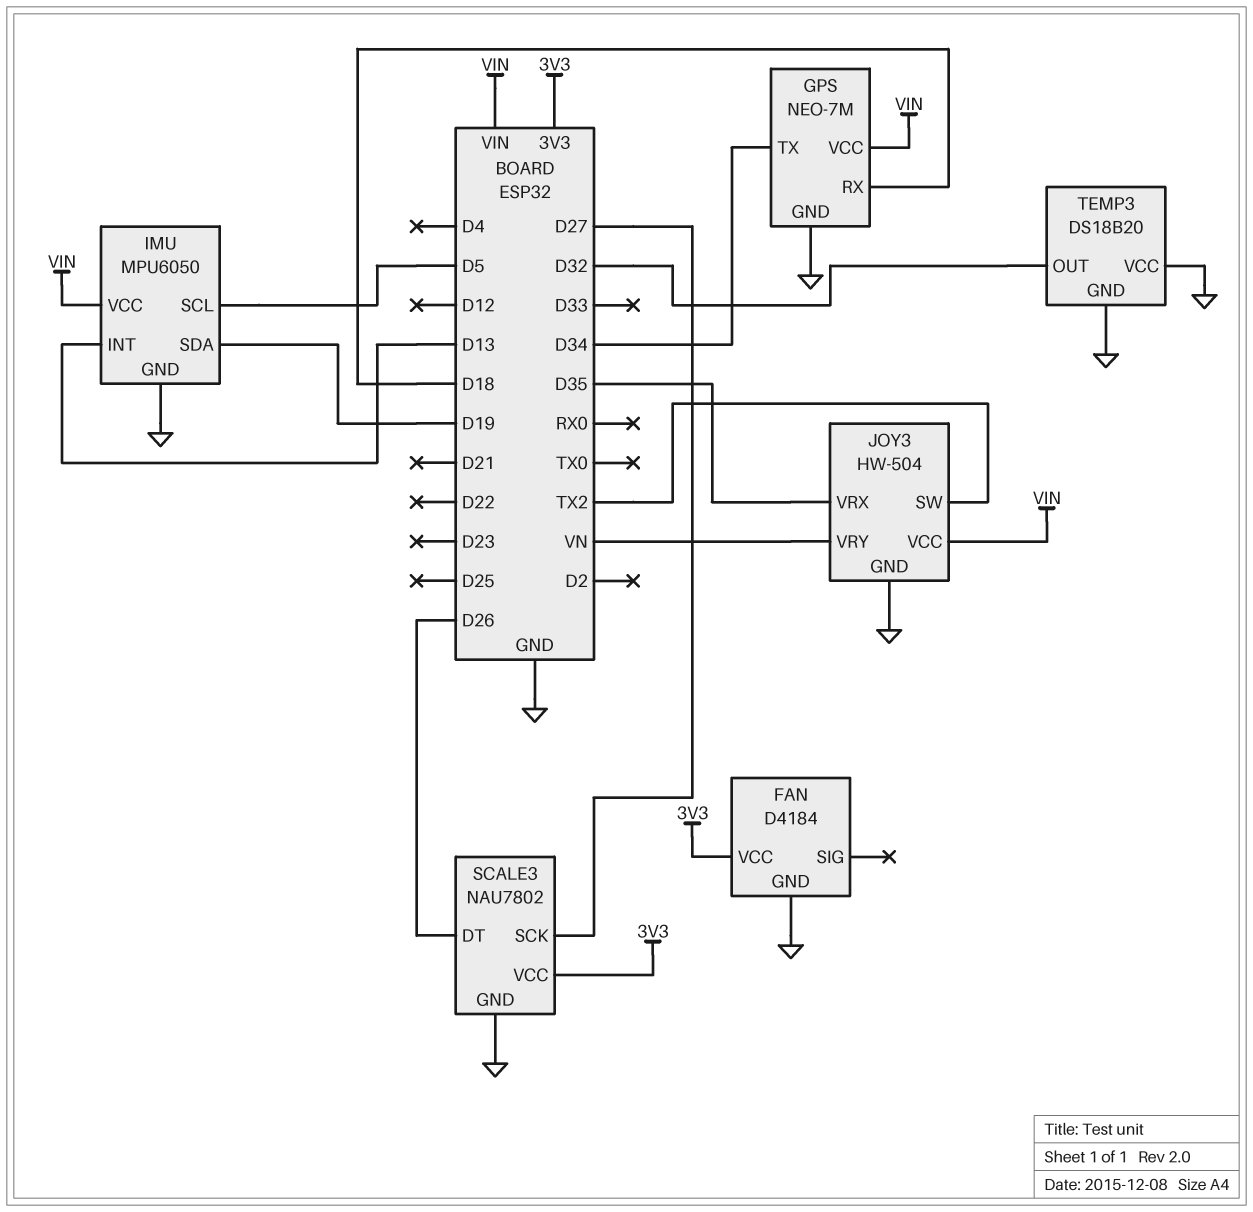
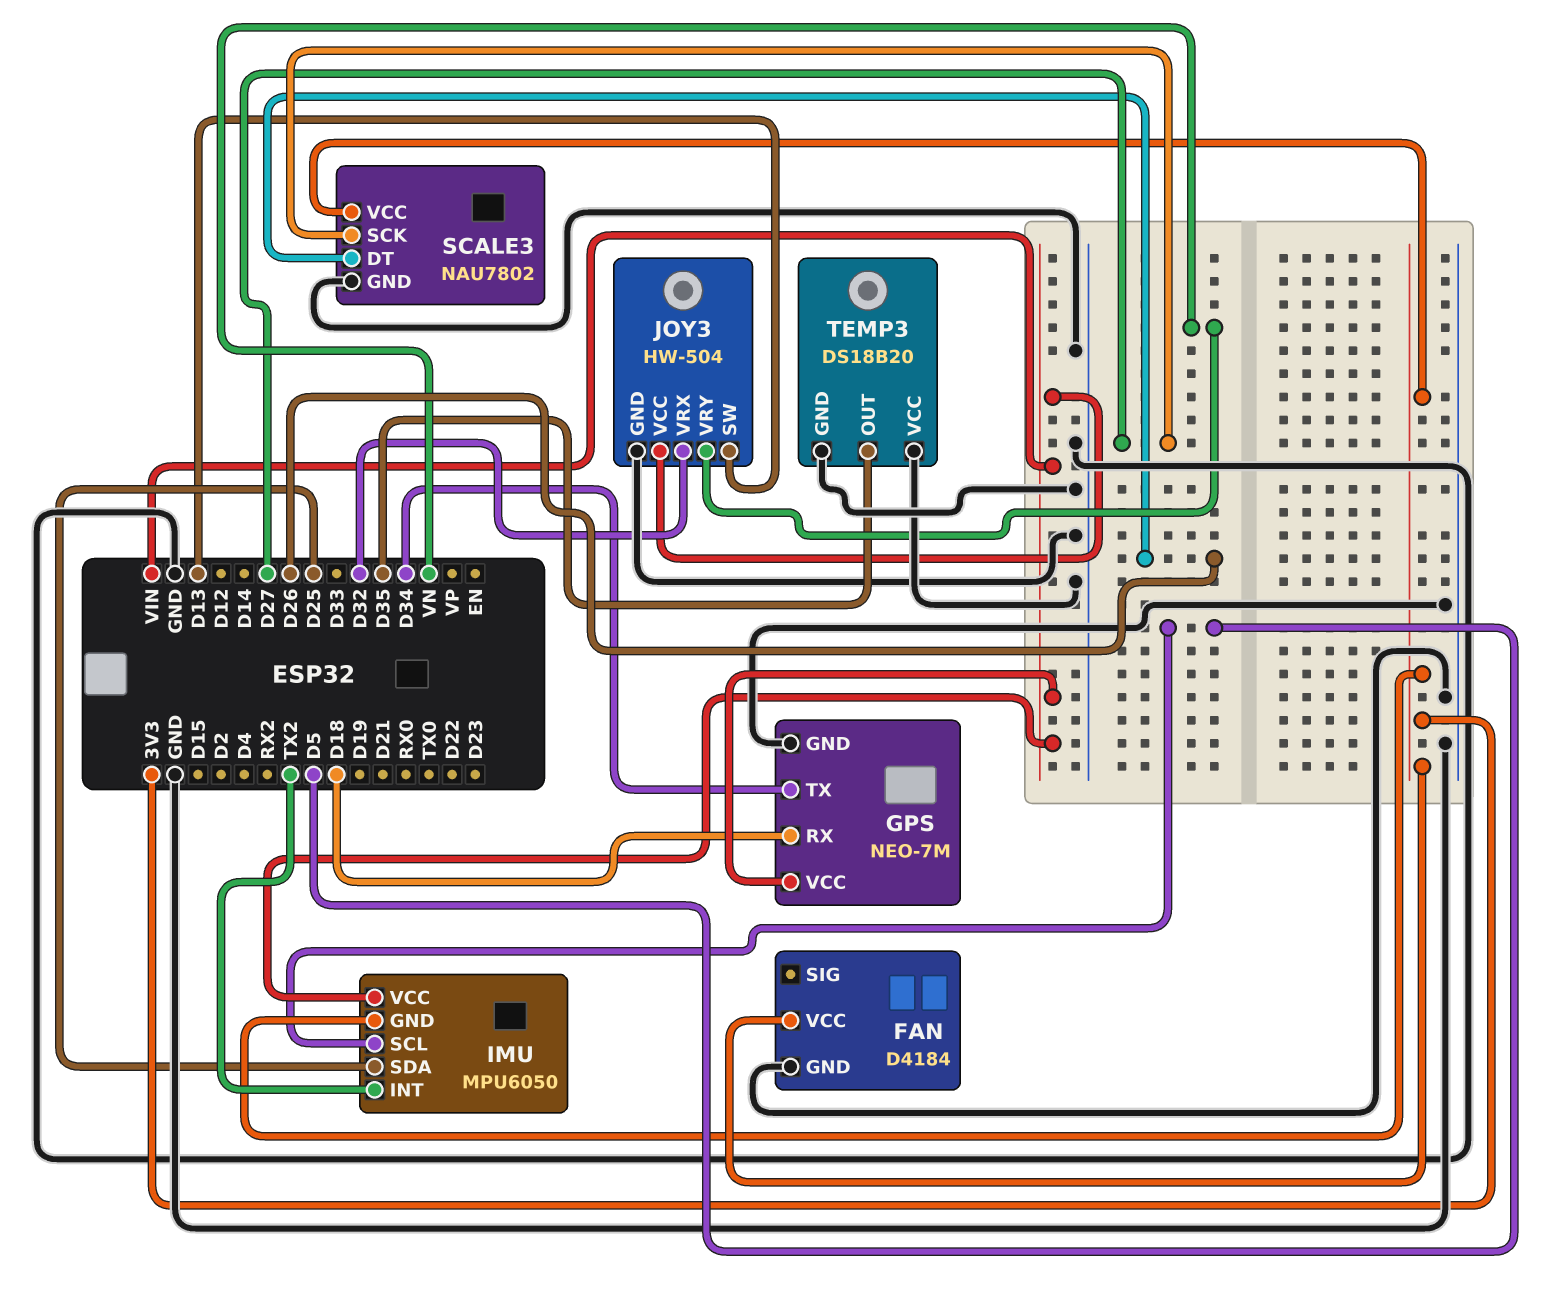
IMU pin GND: GND -> 3V3
IMU pin INT: D13 -> TX2
IMU pin SDA: D19 -> D25
JOY3 pin SW: TX2 -> D13
JOY3 pin VRX: D35 -> D32
TEMP3 pin OUT: D32 -> D35

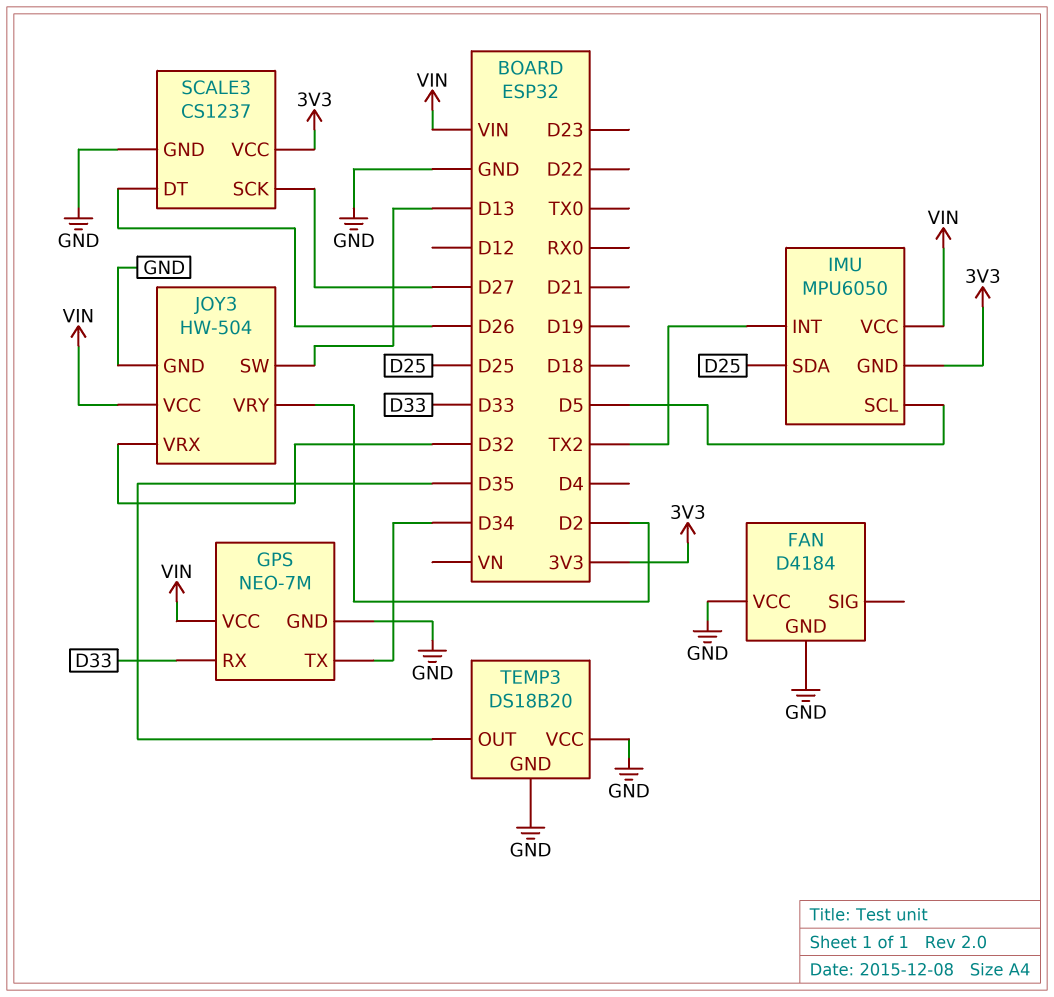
FAN pin VCC: 3V3 -> GND
GPS pin RX: D18 -> D33
JOY3 pin VRY: VN -> D2
SCALE3: NAU7802 -> CS1237

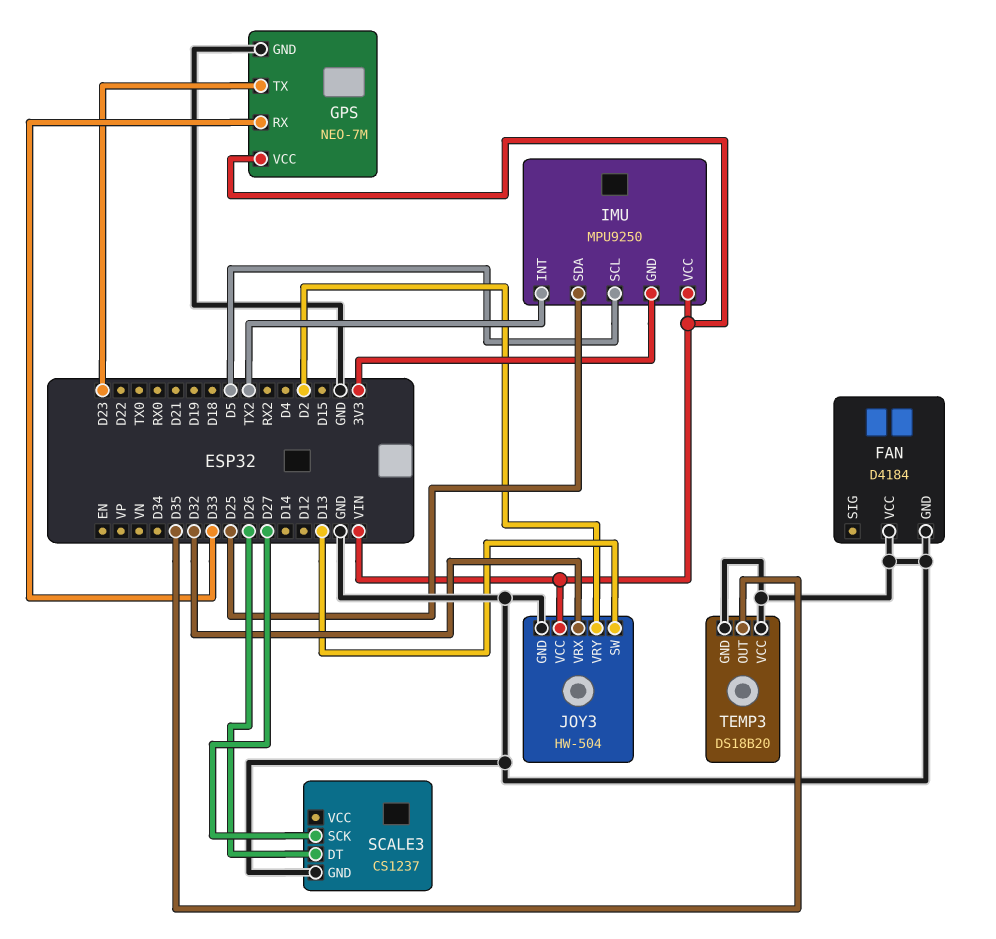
GPS pin TX: D34 -> D23
IMU: MPU6050 -> MPU9250
SCALE3 pin VCC: 3V3 -> none

